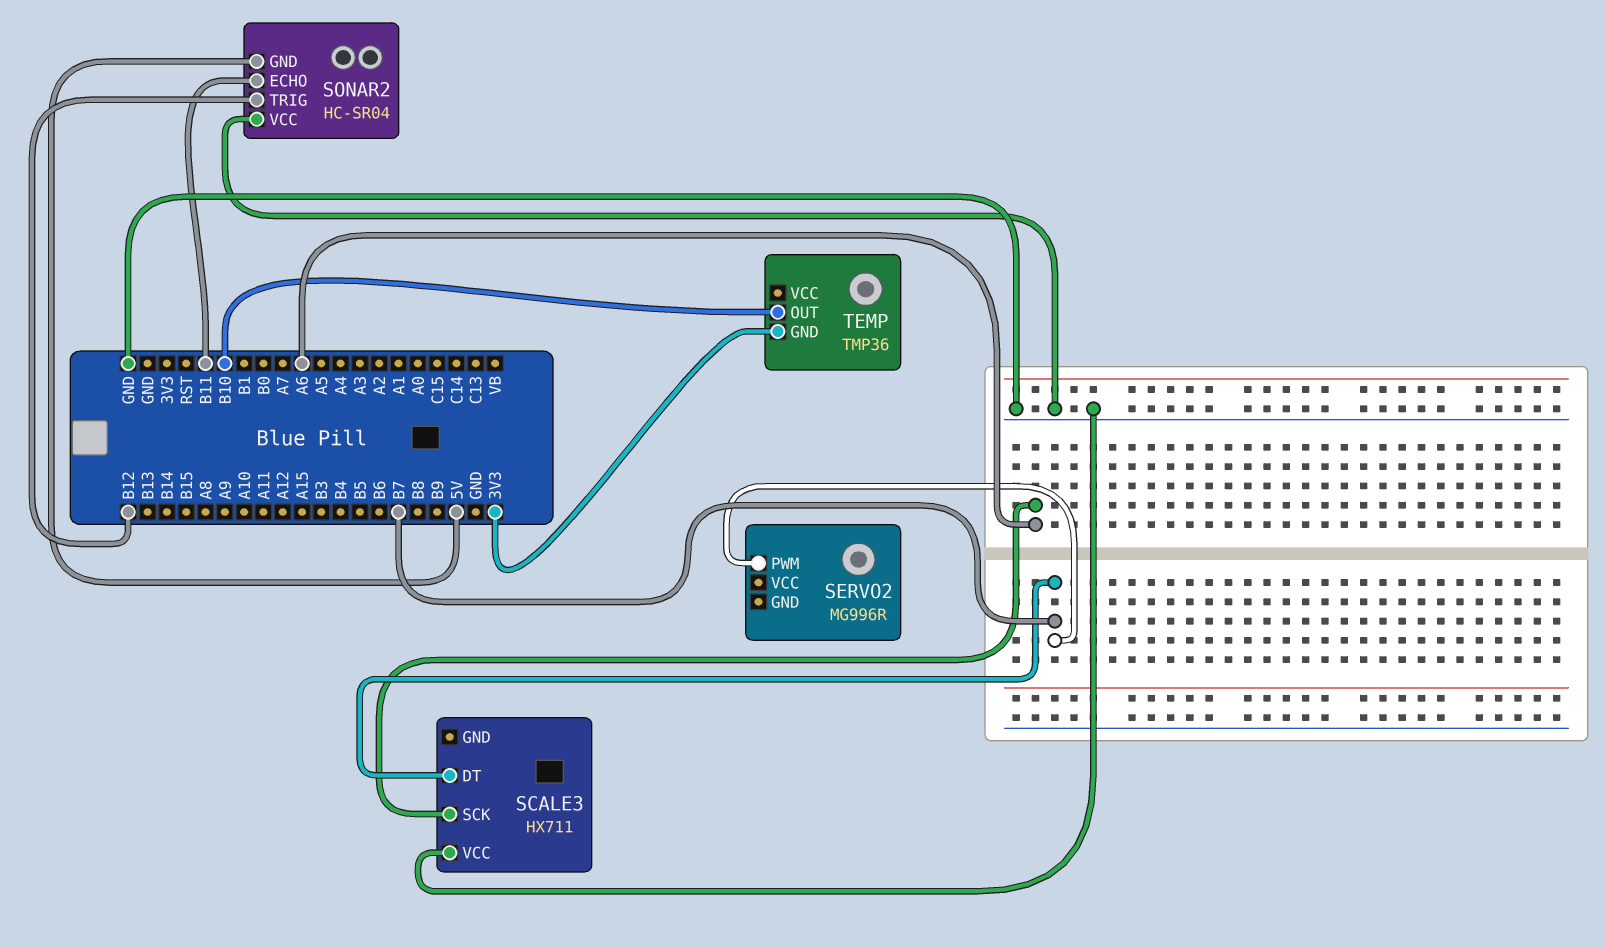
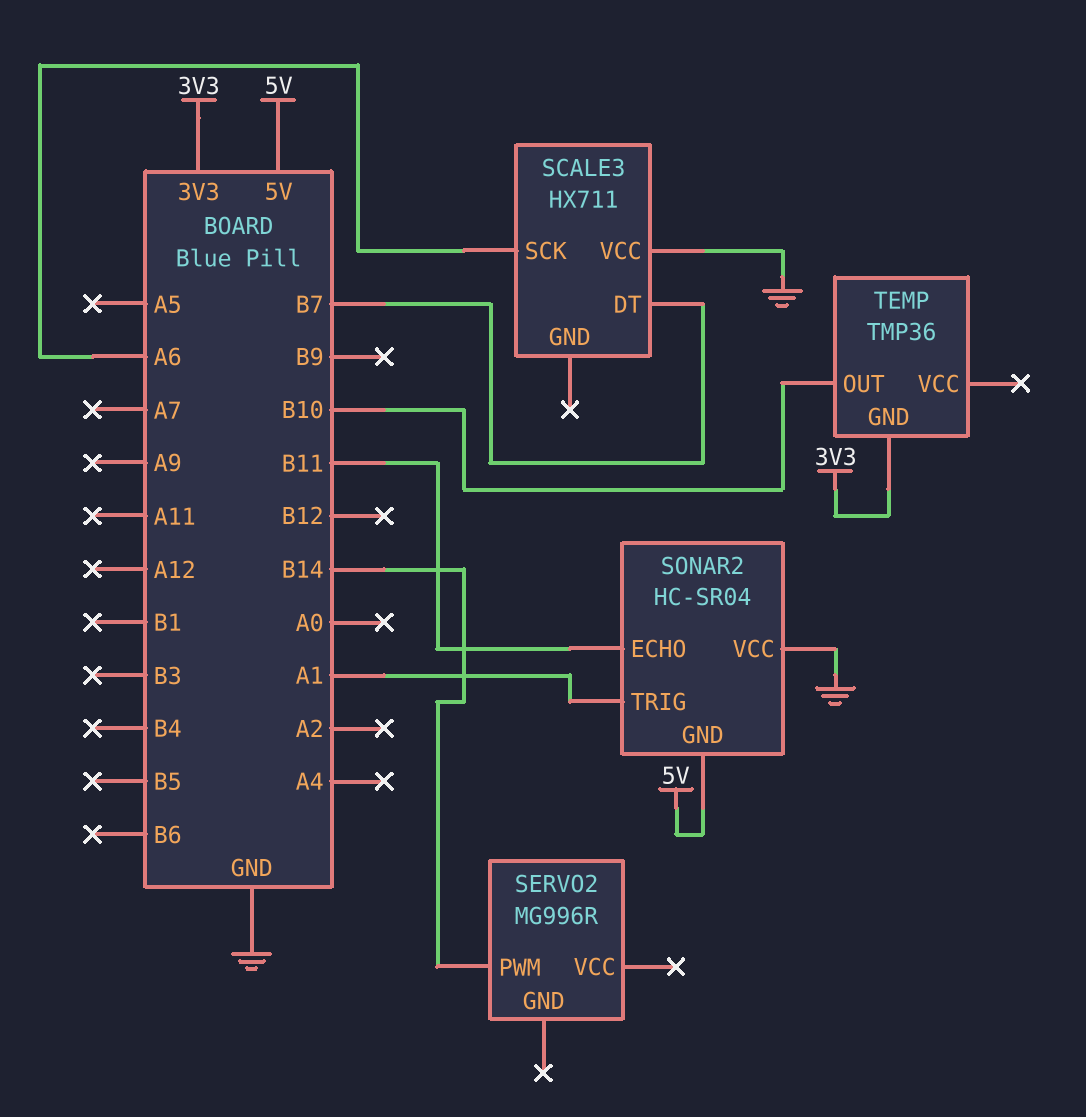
SERVO2 pin PWM: B7 -> B14
SONAR2 pin TRIG: B12 -> A1

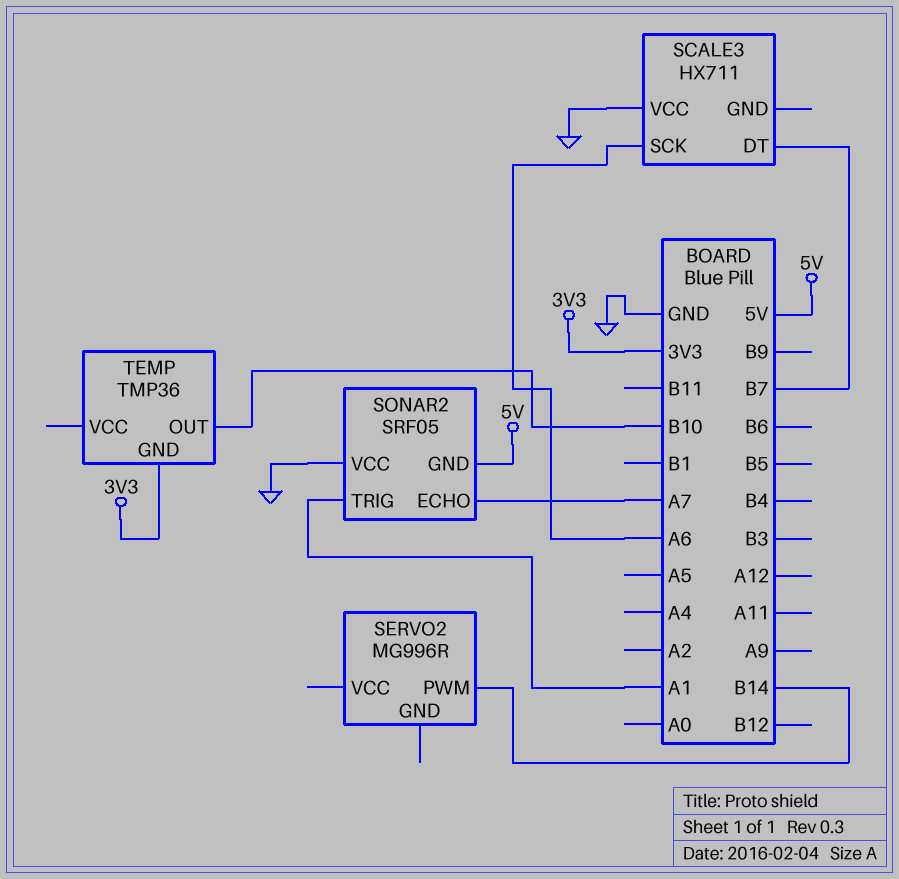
SONAR2: HC-SR04 -> SRF05
SONAR2 pin ECHO: B11 -> A7

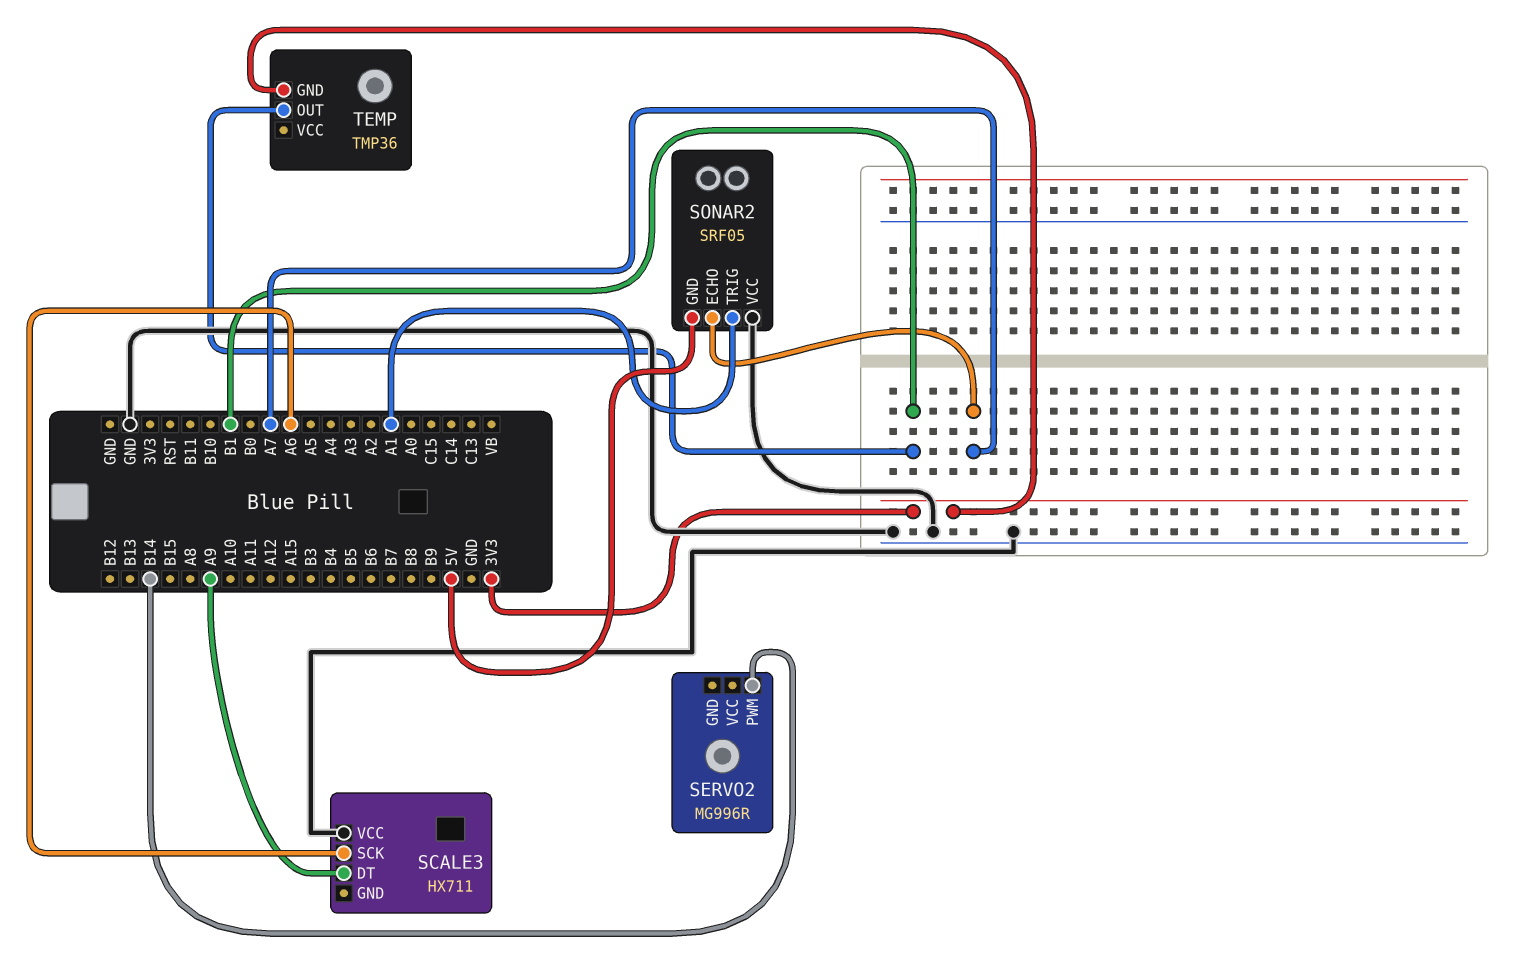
SCALE3 pin DT: B7 -> A9
TEMP pin OUT: B10 -> B1

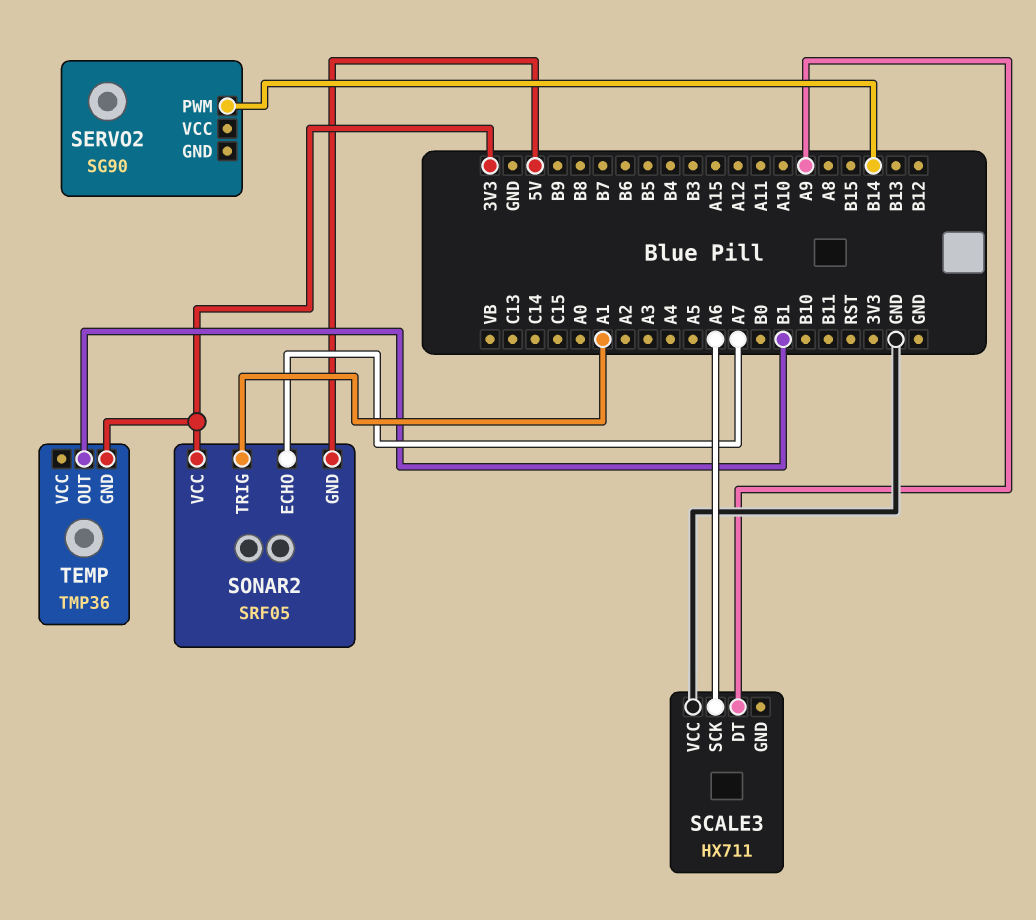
SERVO2: MG996R -> SG90
SONAR2 pin VCC: GND -> 3V3

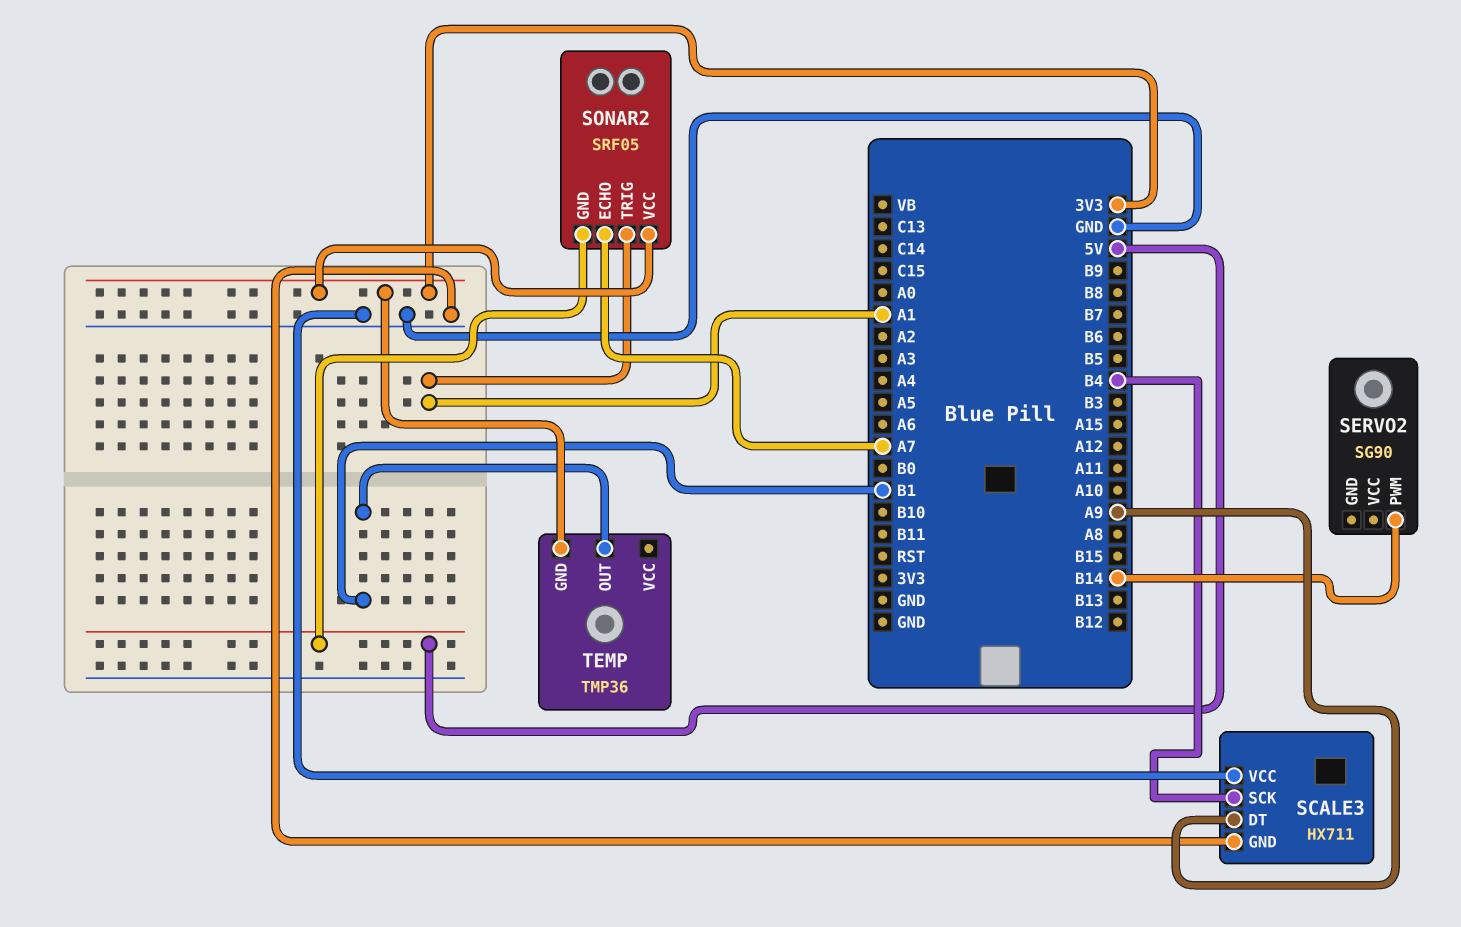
SCALE3 pin GND: none -> GND
SCALE3 pin SCK: A6 -> B4

